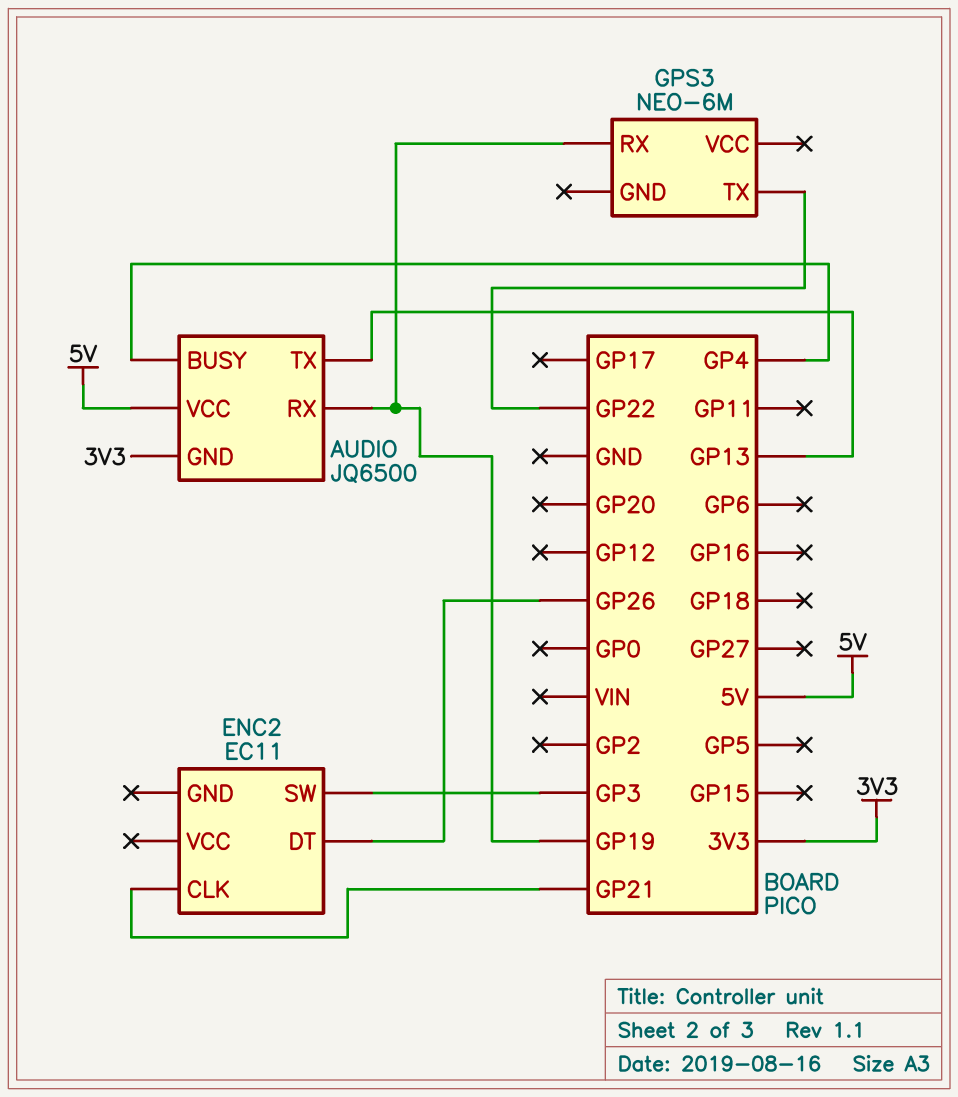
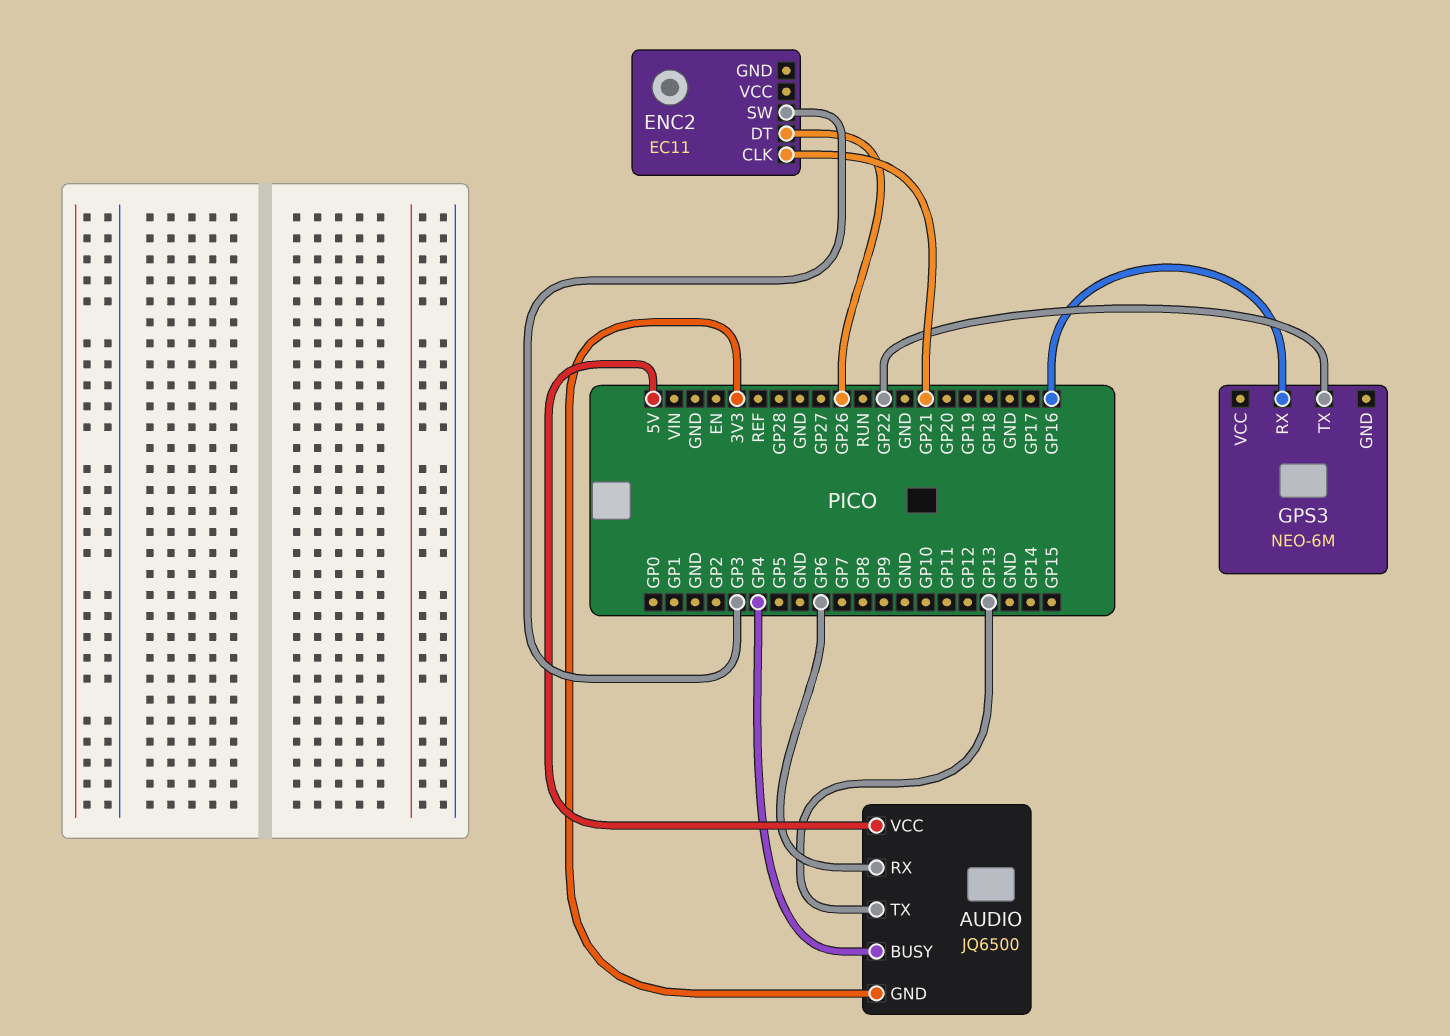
AUDIO pin RX: GP19 -> GP6
GPS3 pin RX: GP19 -> GP16

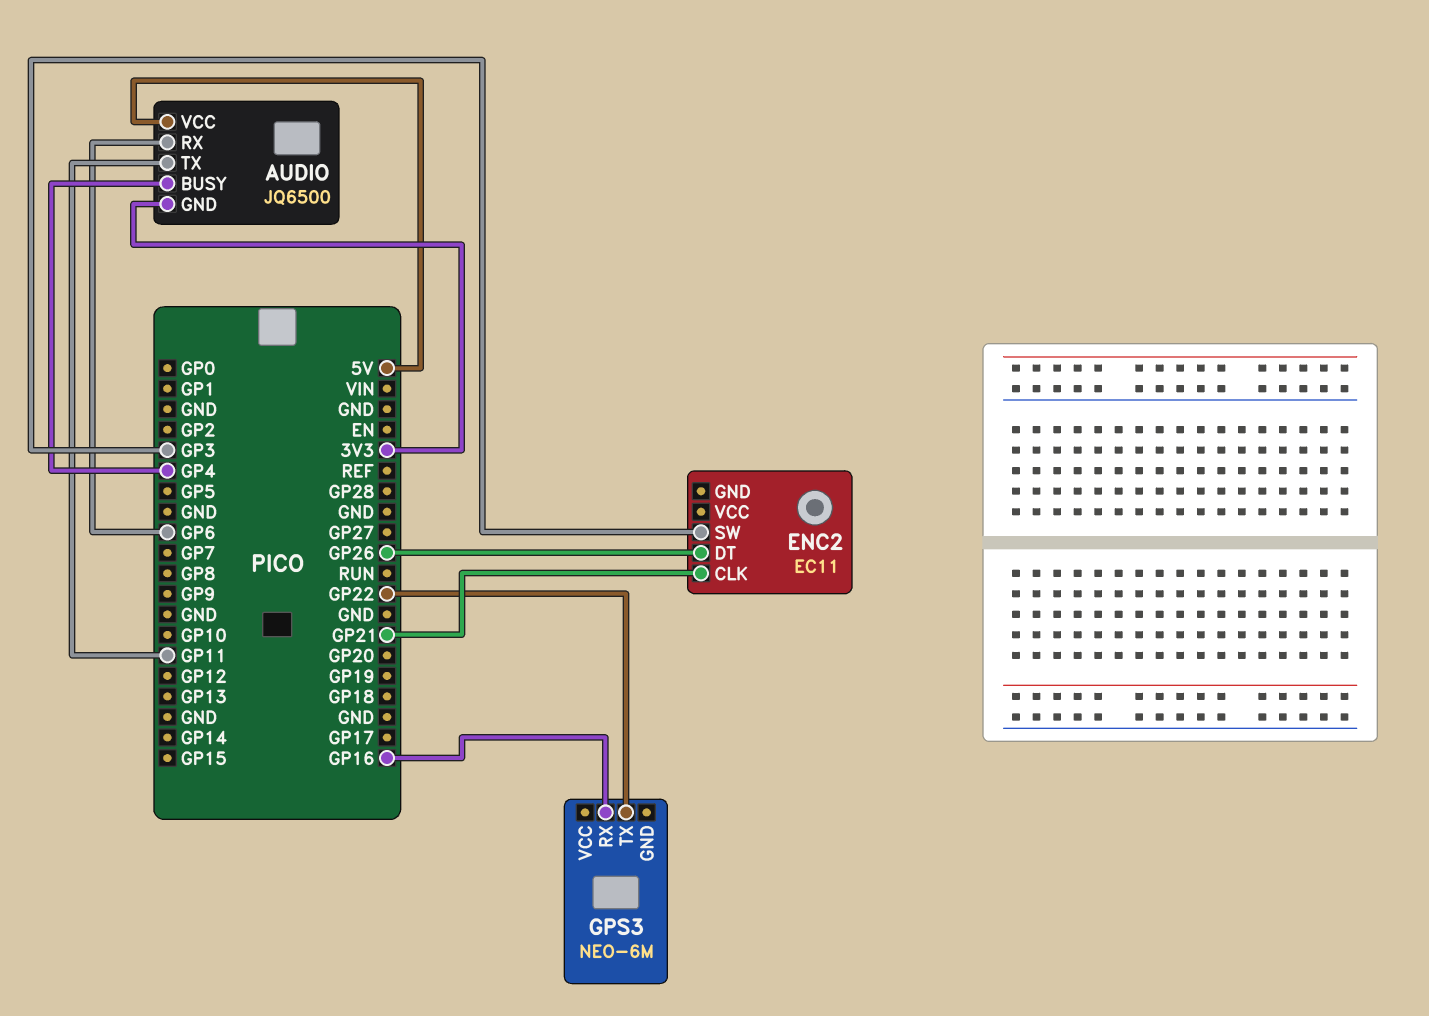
AUDIO pin TX: GP13 -> GP11

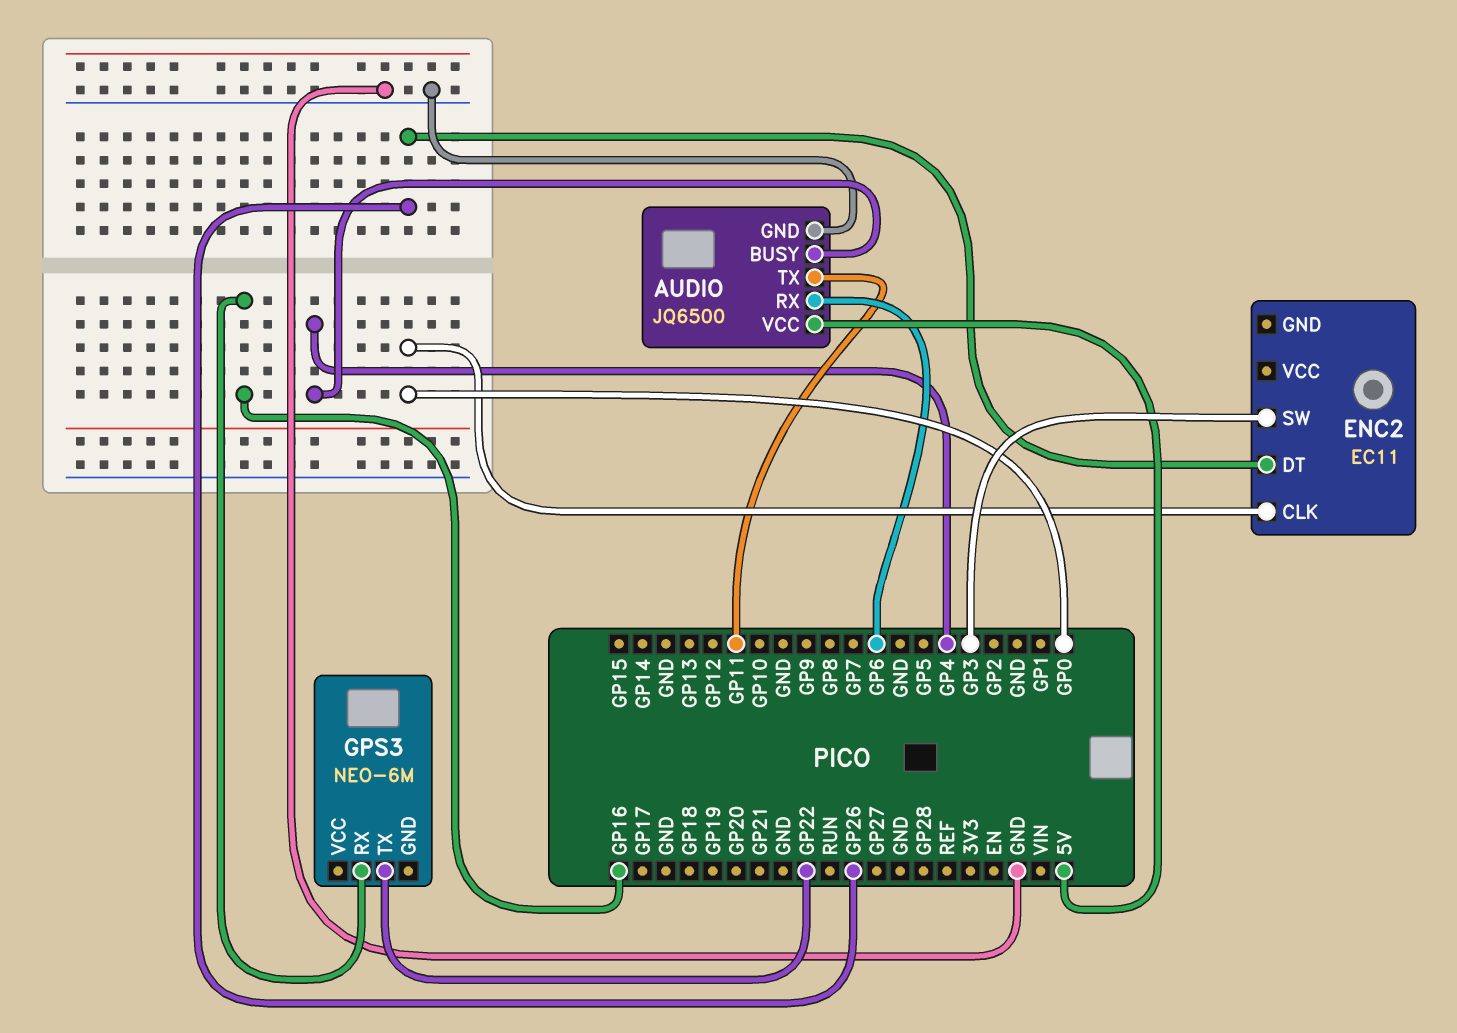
AUDIO pin GND: 3V3 -> GND
ENC2 pin CLK: GP21 -> GP0

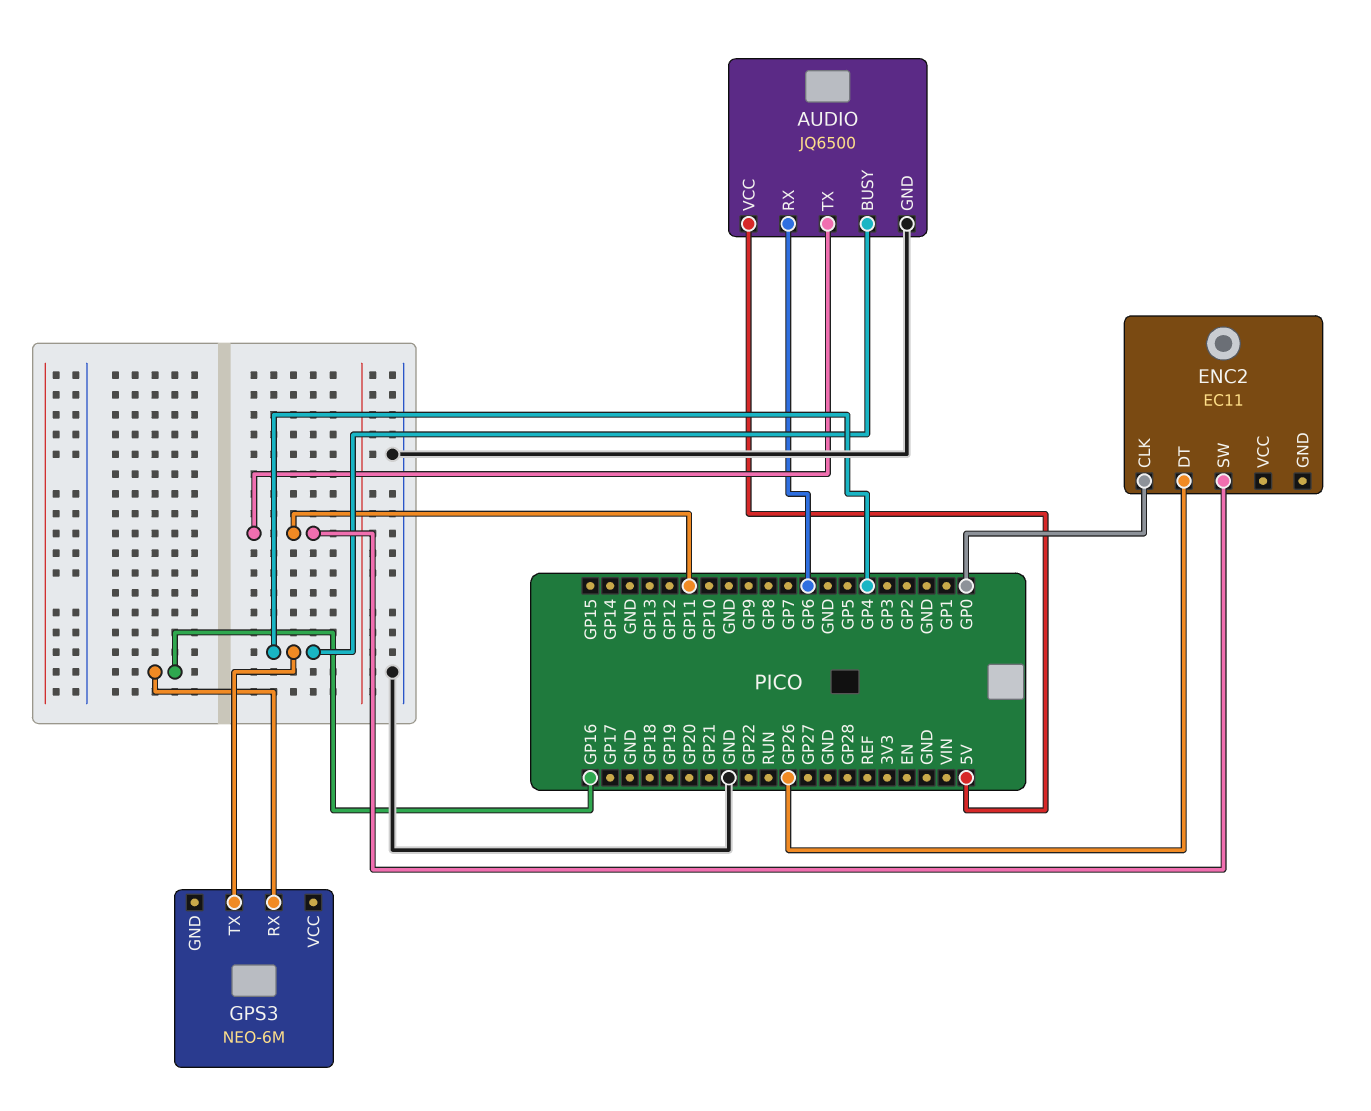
ENC2 pin SW: GP3 -> GP11
GPS3 pin TX: GP22 -> GP4

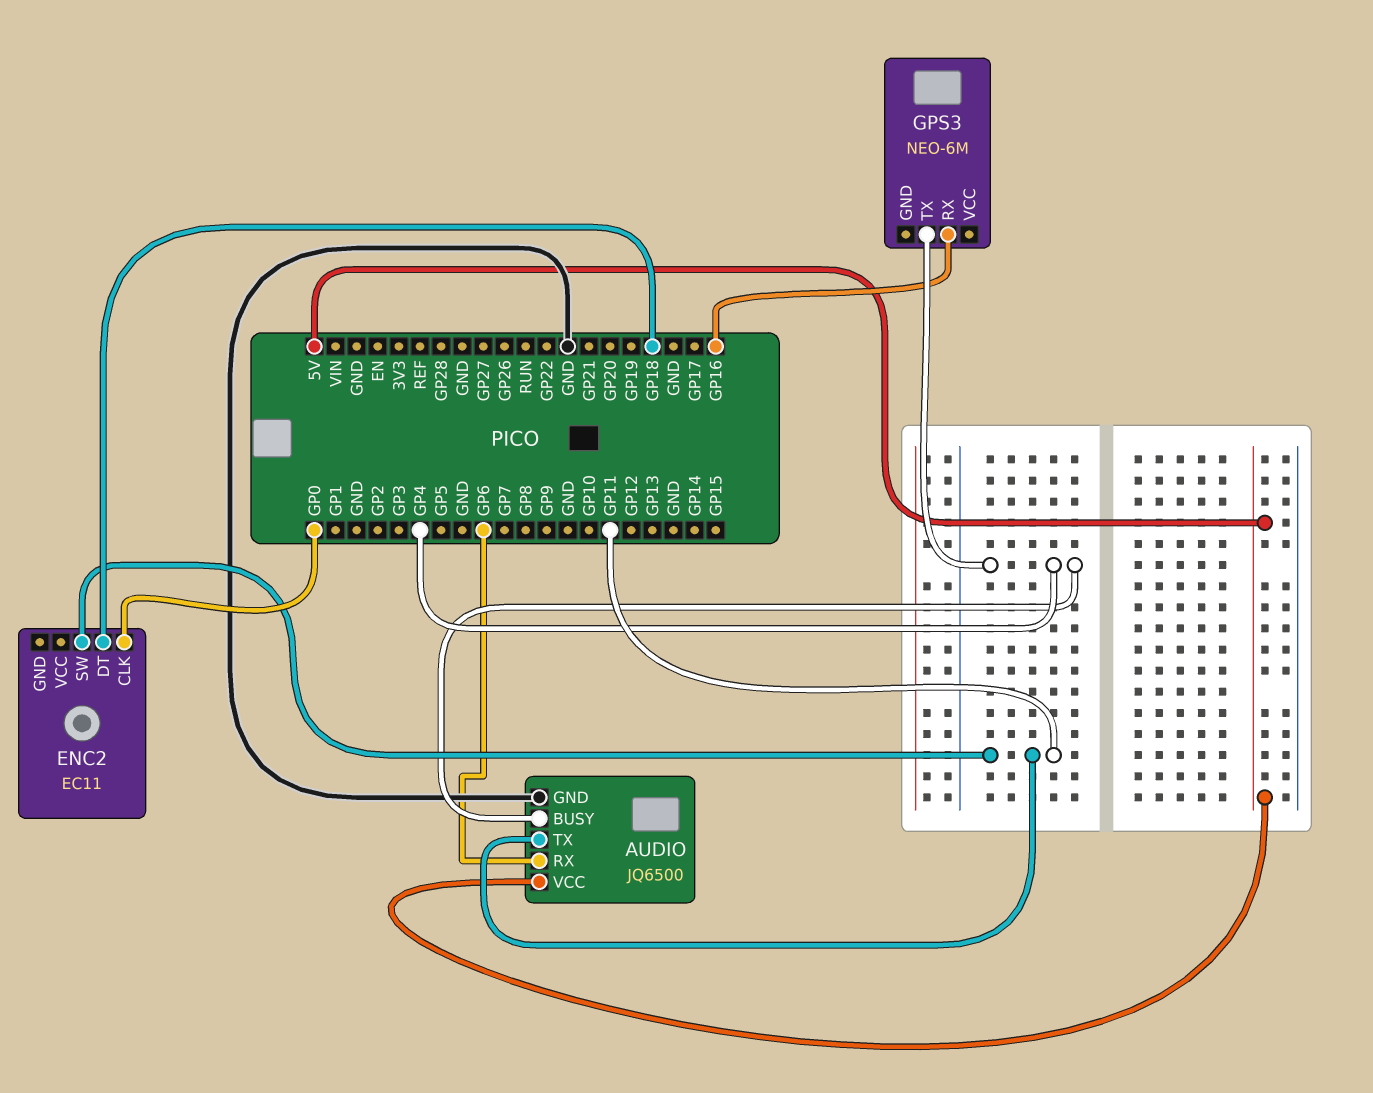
ENC2 pin DT: GP26 -> GP18

